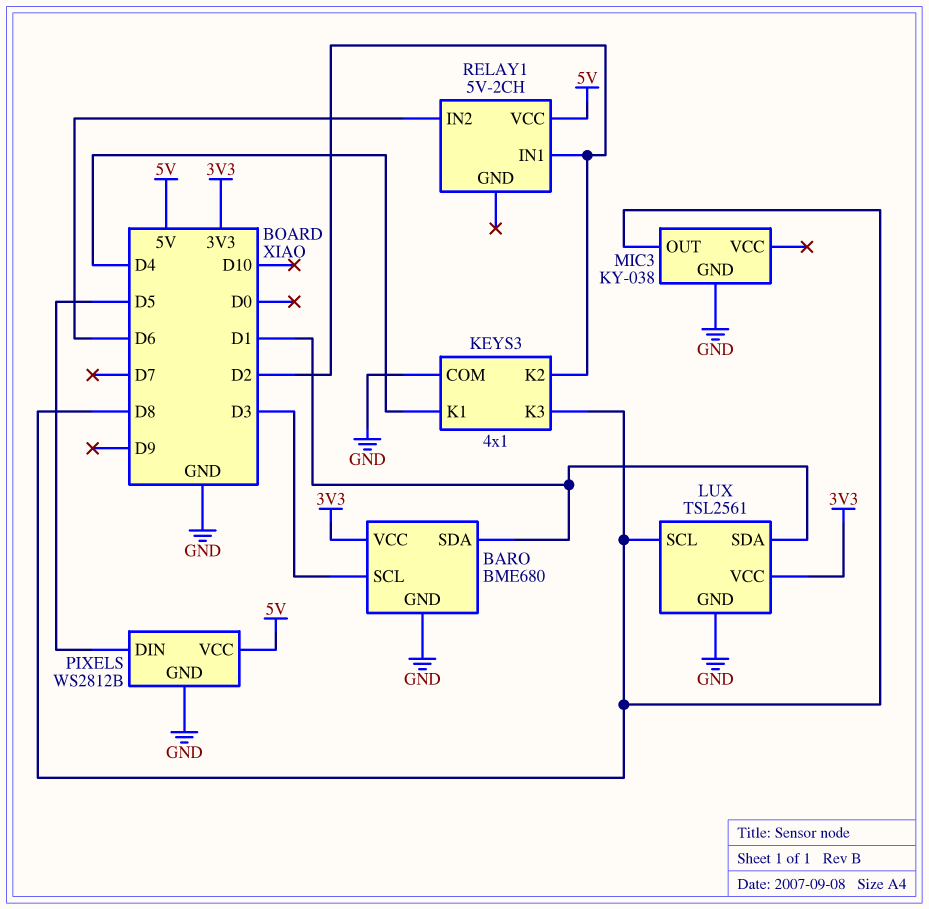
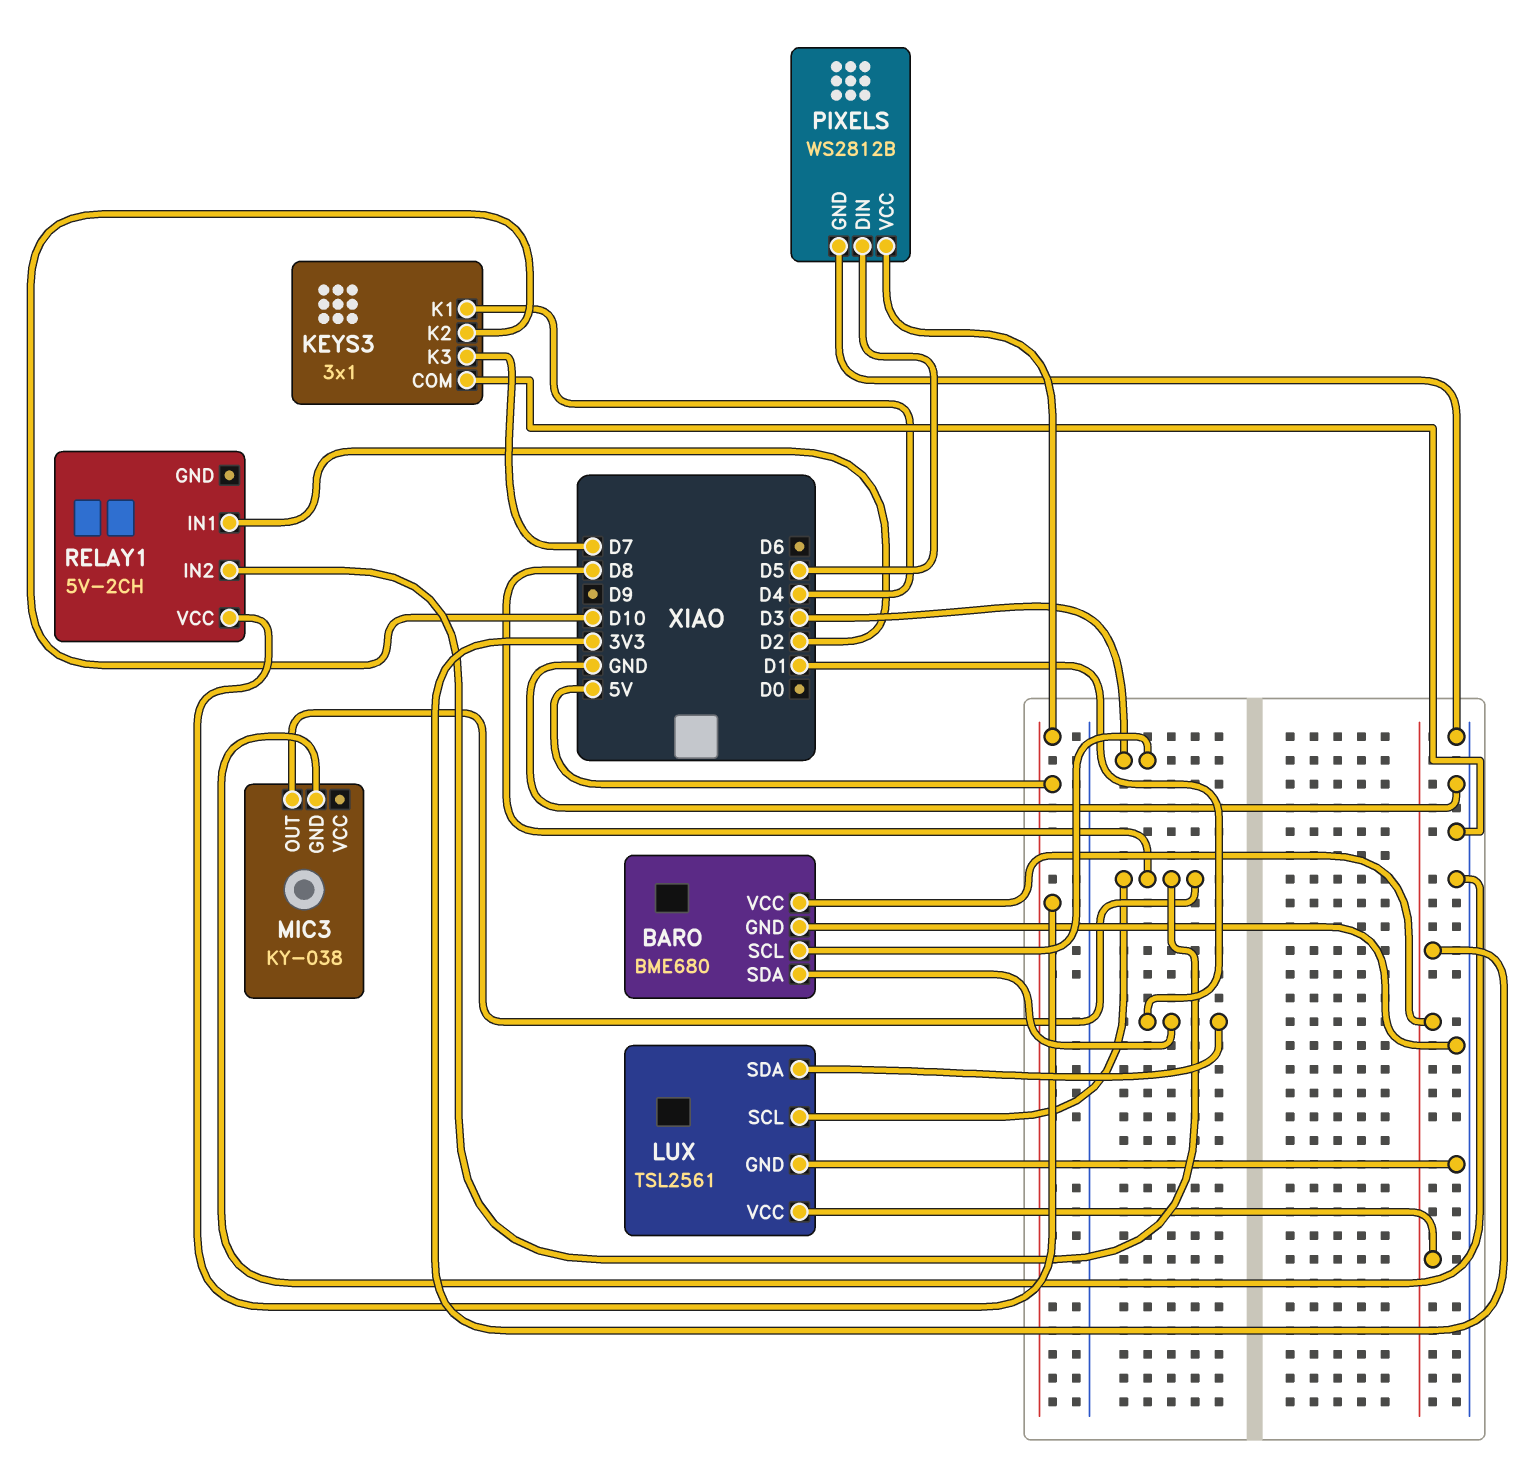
KEYS3: 4x1 -> 3x1
KEYS3 pin K2: D2 -> D10
KEYS3 pin K3: D8 -> D7
RELAY1 pin IN2: D6 -> D8

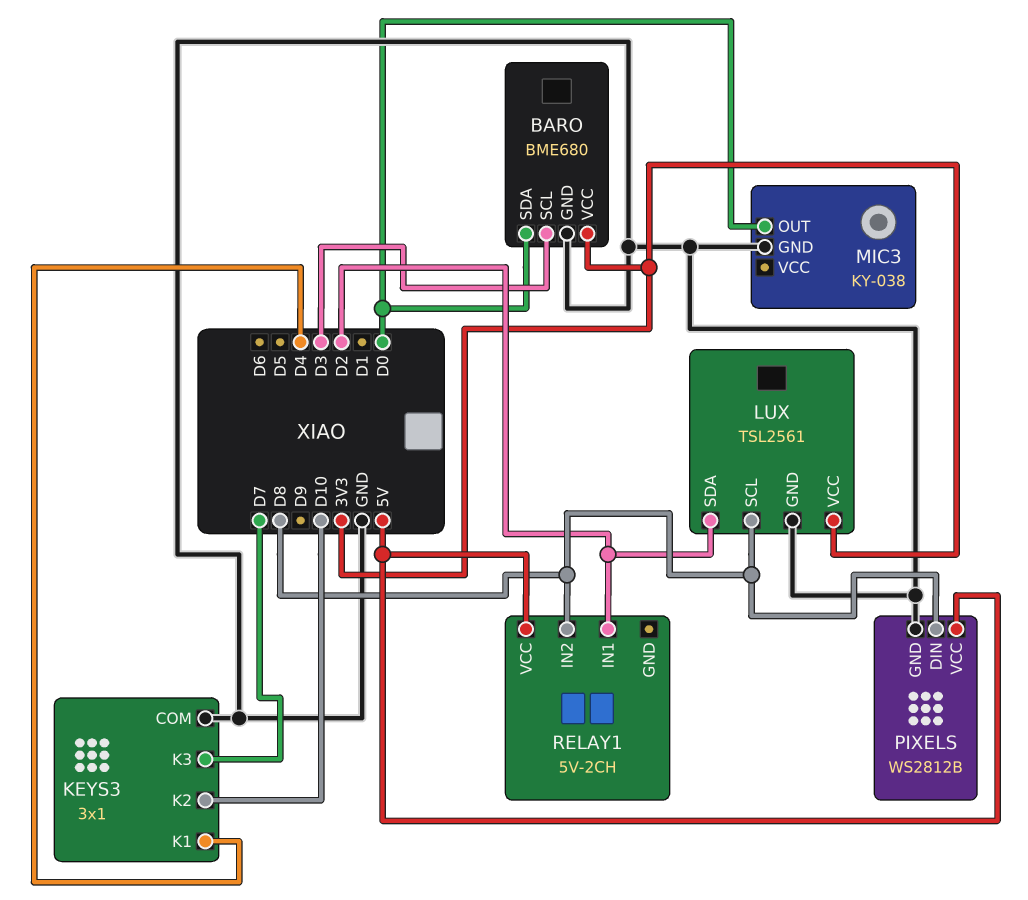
BARO pin SDA: D1 -> D0
LUX pin SDA: D1 -> D2
MIC3 pin OUT: D8 -> D0
PIXELS pin DIN: D5 -> D8

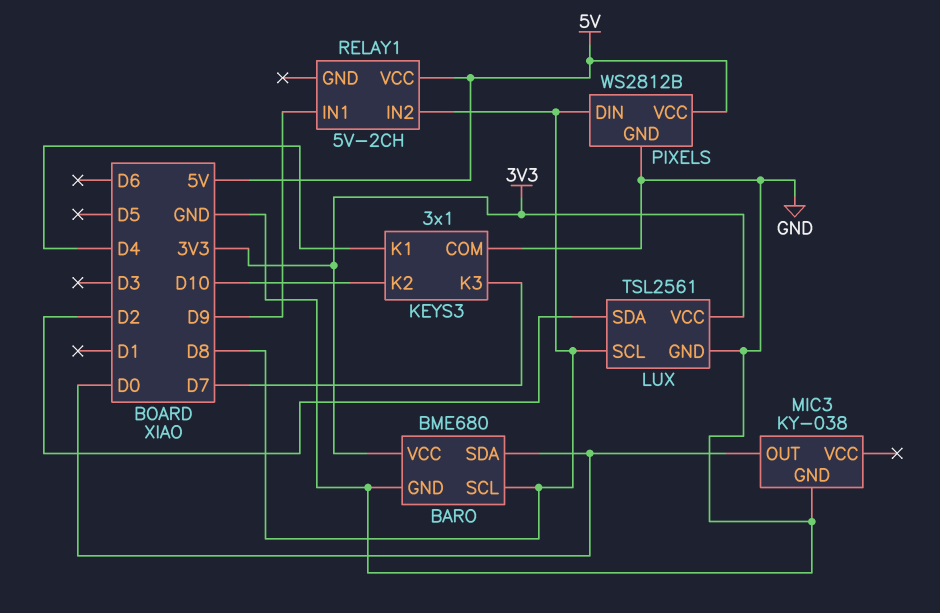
BARO pin SCL: D3 -> D8
RELAY1 pin IN1: D2 -> D9

